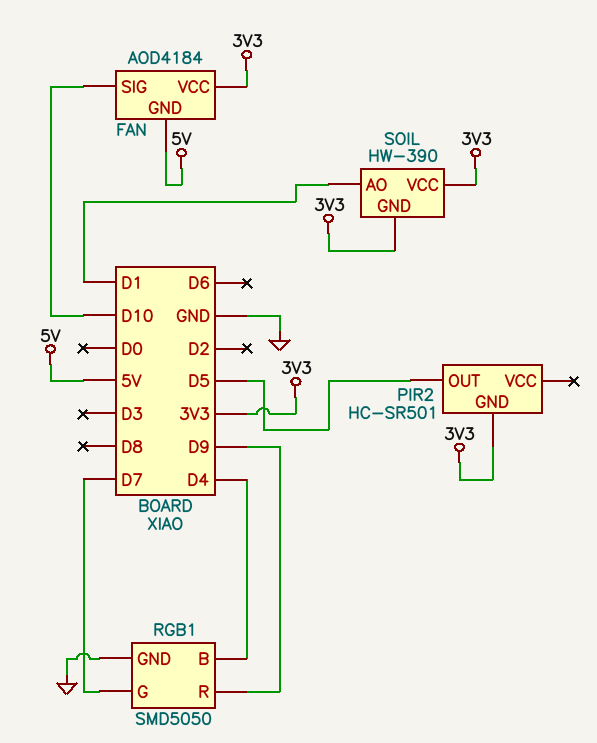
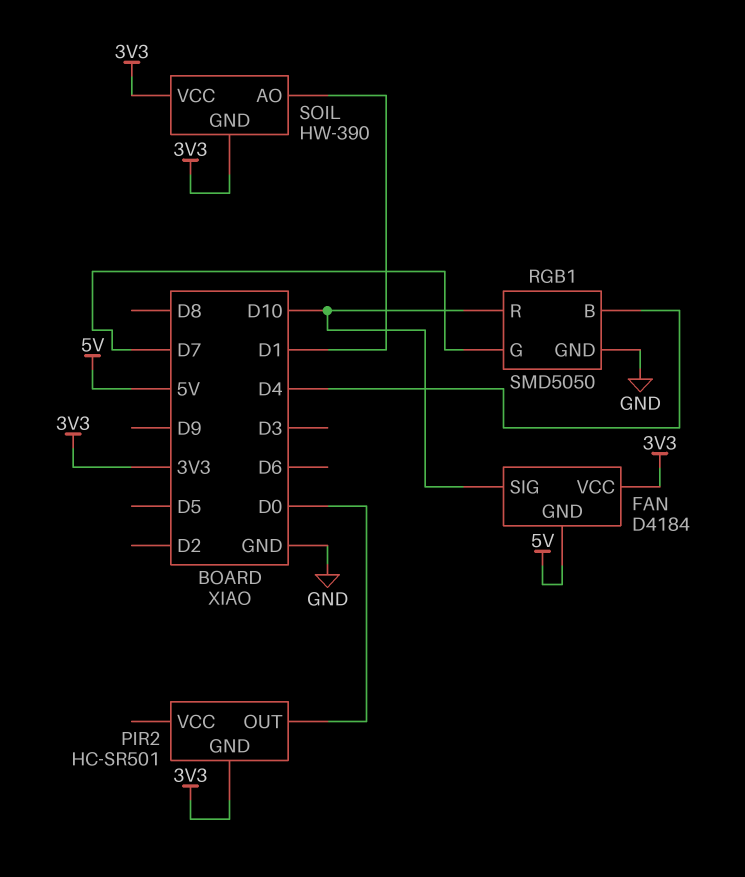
FAN: AOD4184 -> D4184
PIR2 pin OUT: D5 -> D0
RGB1 pin R: D9 -> D10

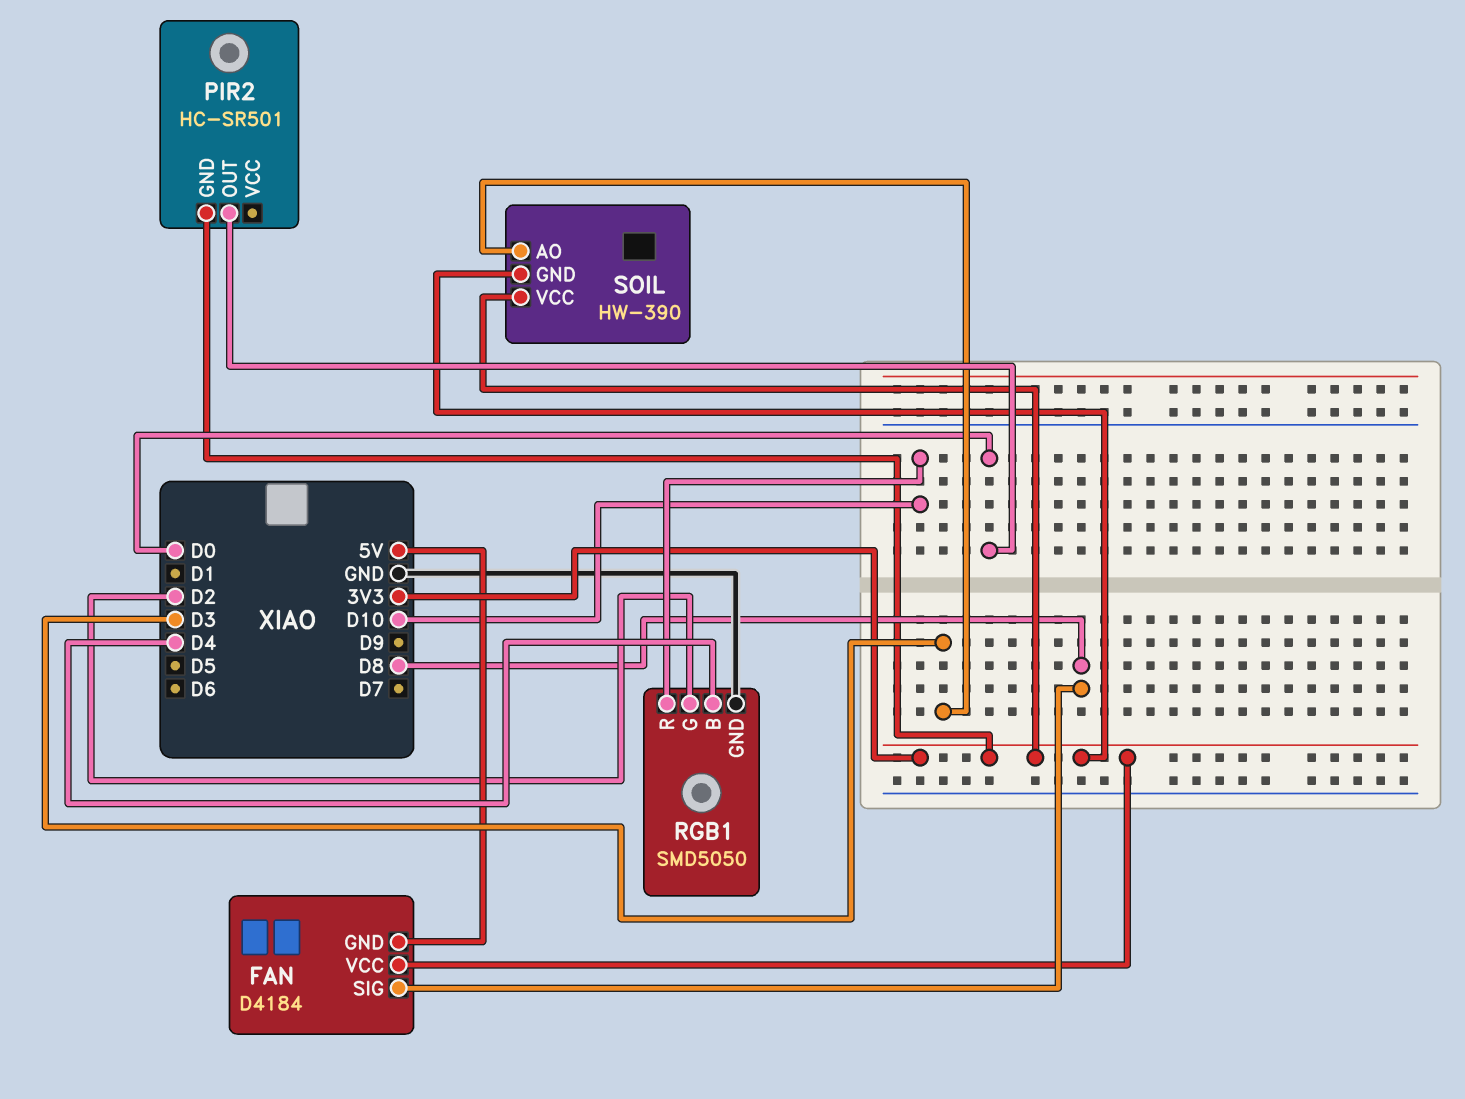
FAN pin SIG: D10 -> D8
RGB1 pin G: D7 -> D2
SOIL pin AO: D1 -> D3

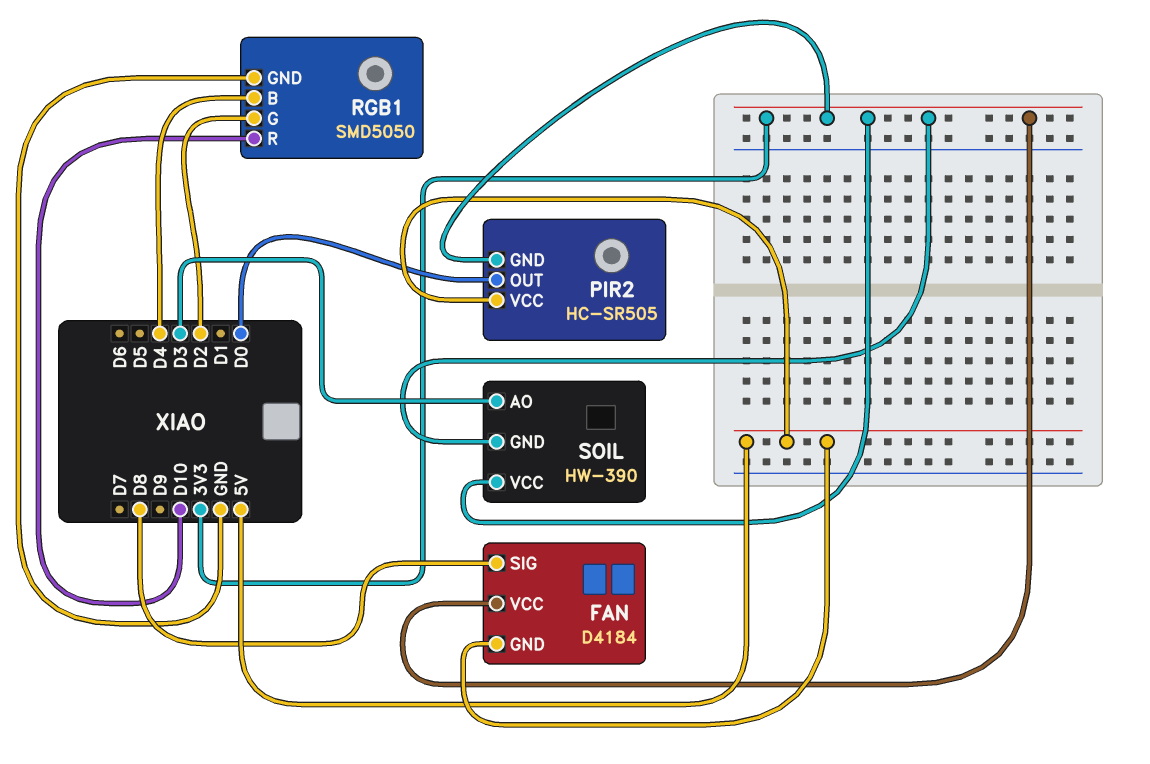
PIR2: HC-SR501 -> HC-SR505
PIR2 pin VCC: none -> 5V

